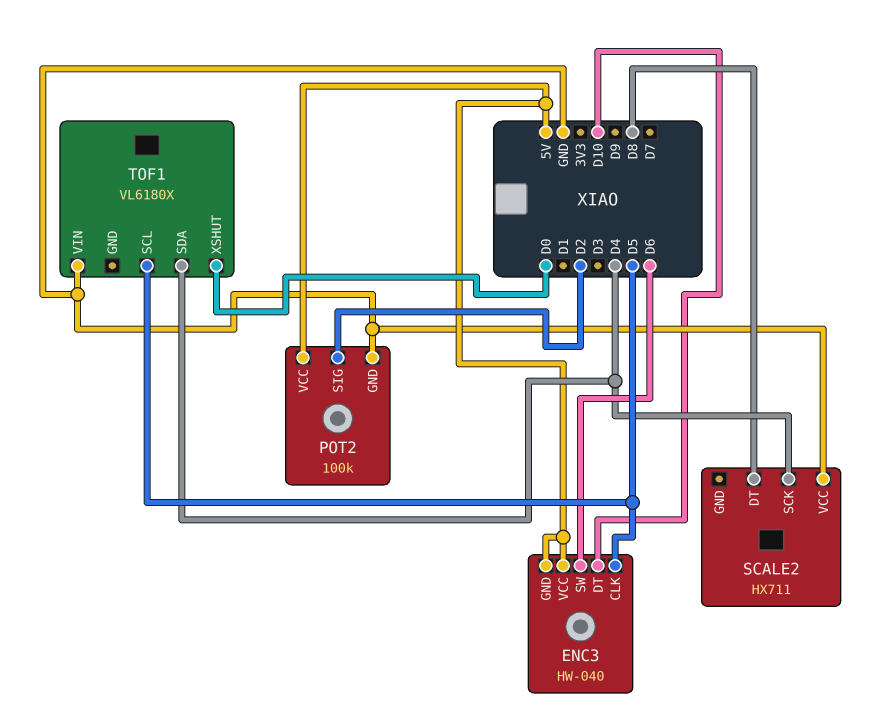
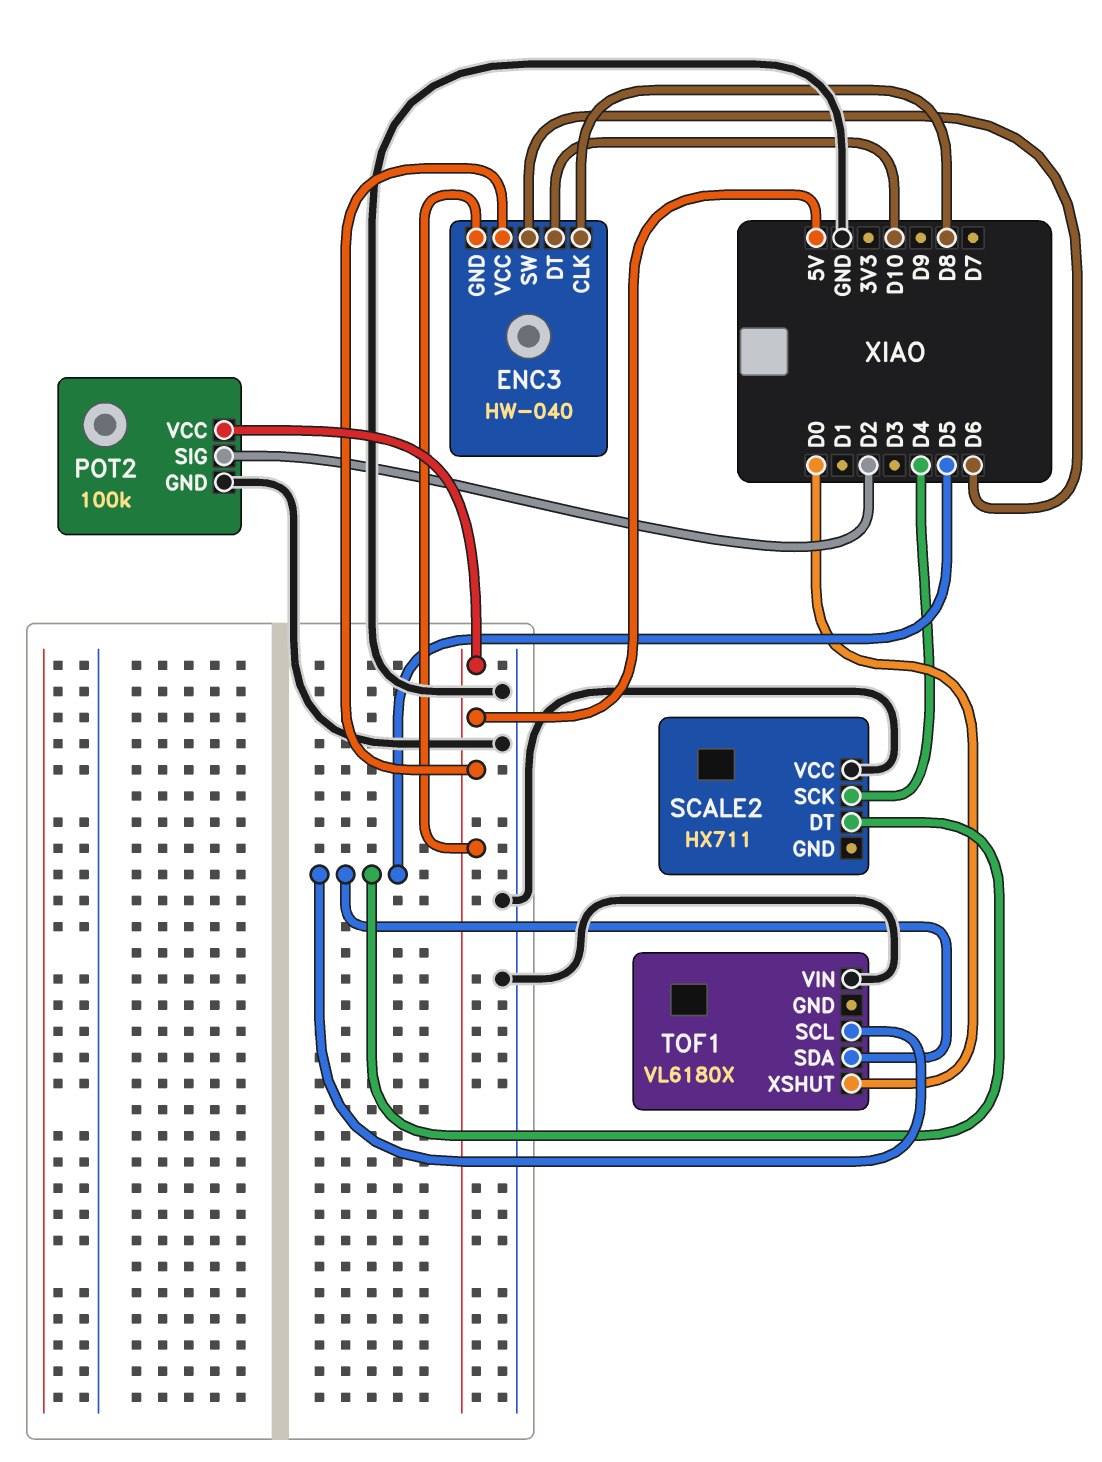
ENC3 pin CLK: D5 -> D8
SCALE2 pin DT: D8 -> D5
TOF1 pin SDA: D4 -> D5

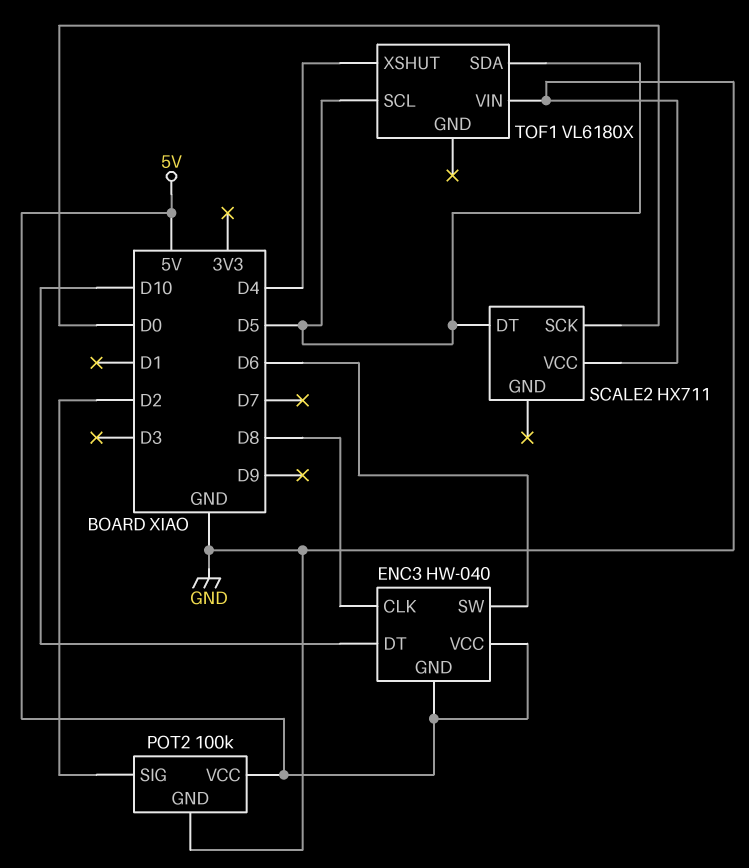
SCALE2 pin SCK: D4 -> D0
TOF1 pin XSHUT: D0 -> D4

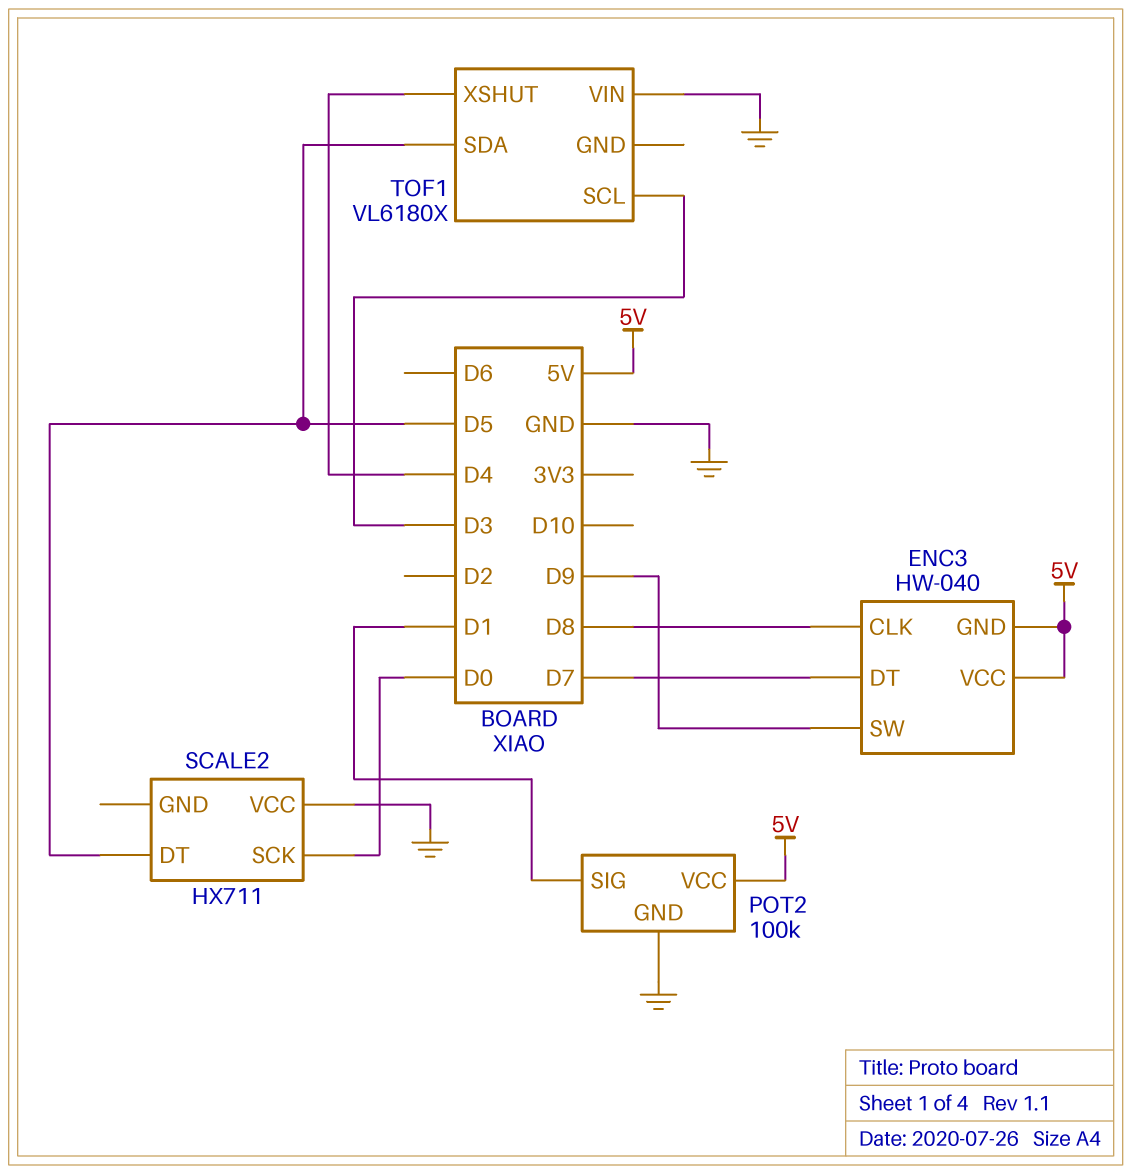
ENC3 pin DT: D10 -> D7
ENC3 pin SW: D6 -> D9
POT2 pin SIG: D2 -> D1
TOF1 pin SCL: D5 -> D3

